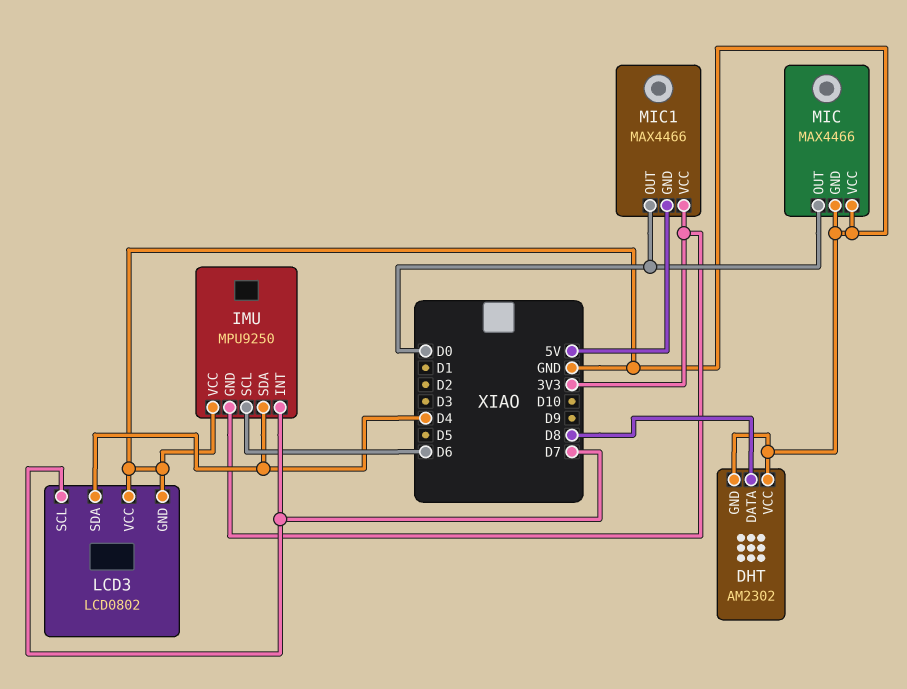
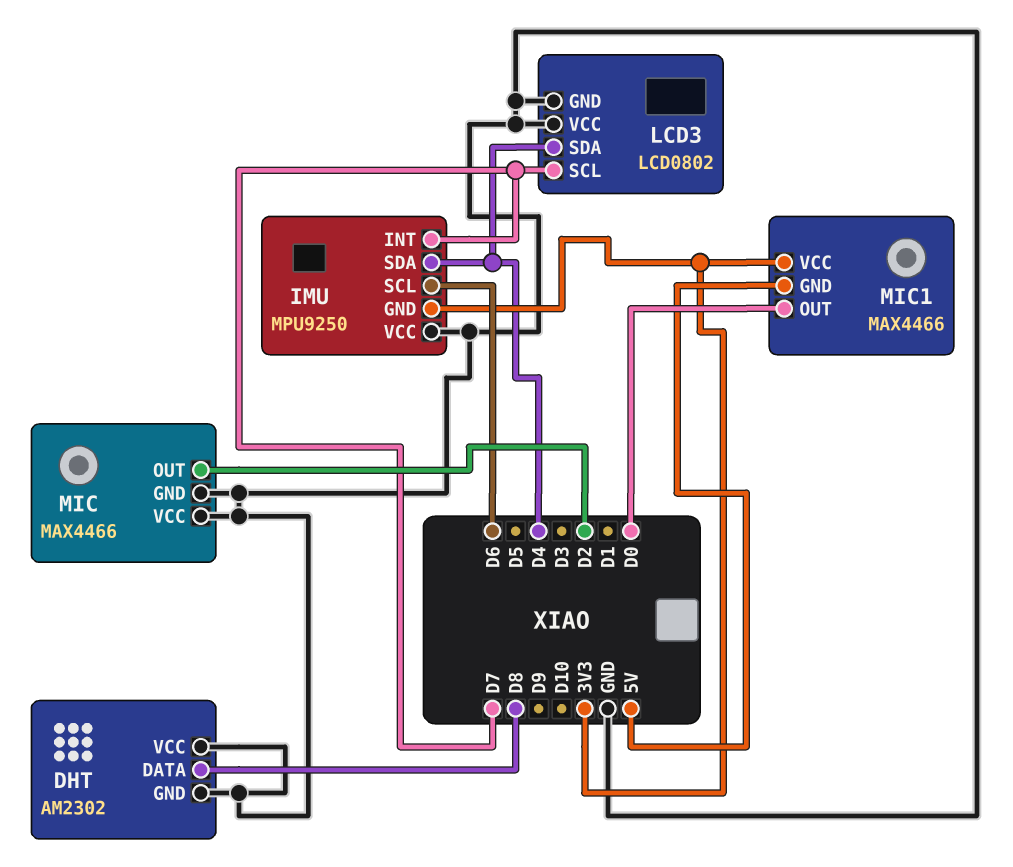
MIC pin OUT: D0 -> D2

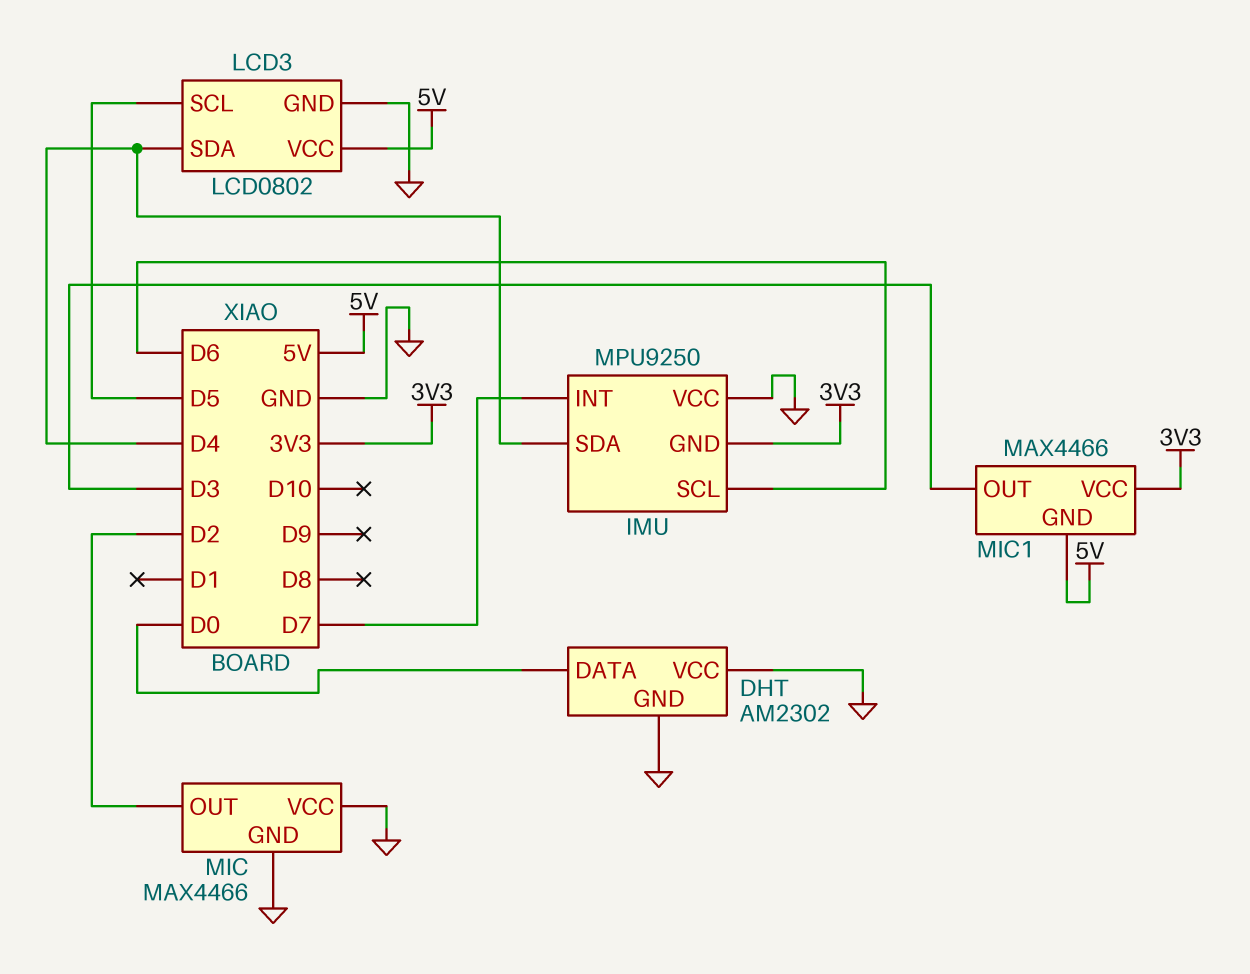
DHT pin DATA: D8 -> D0
LCD3 pin SCL: D7 -> D5
LCD3 pin VCC: GND -> 5V
MIC1 pin OUT: D0 -> D3

